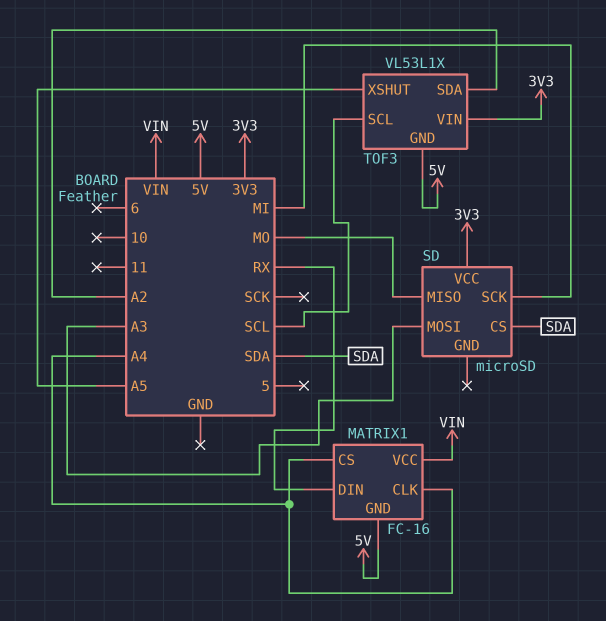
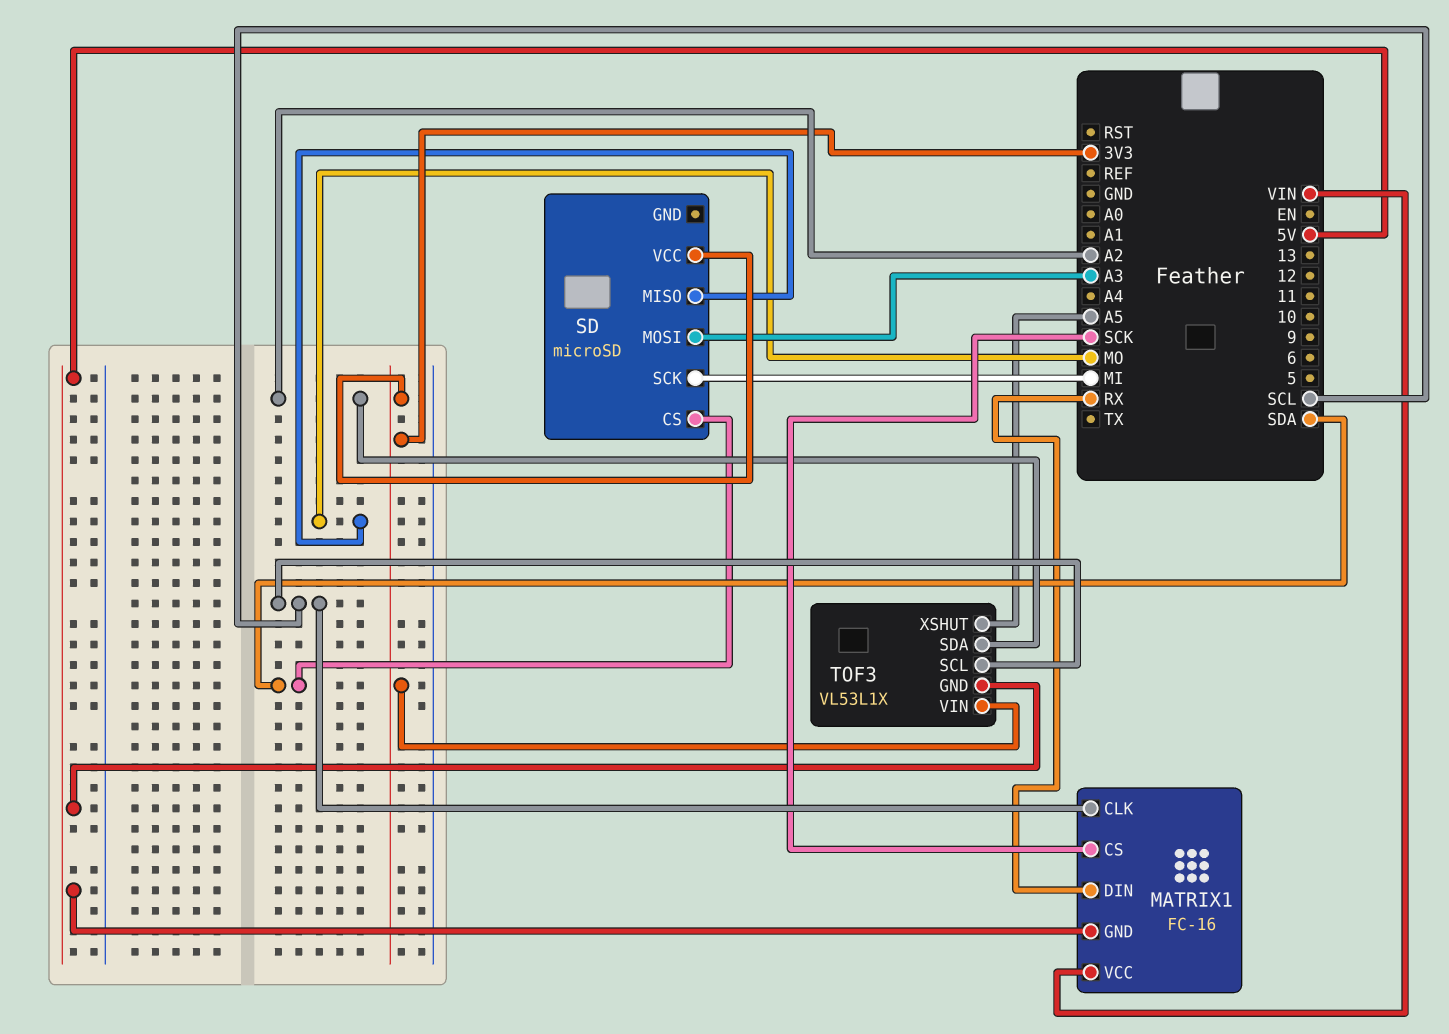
MATRIX1 pin CLK: A4 -> SCL
MATRIX1 pin CS: A4 -> SCK

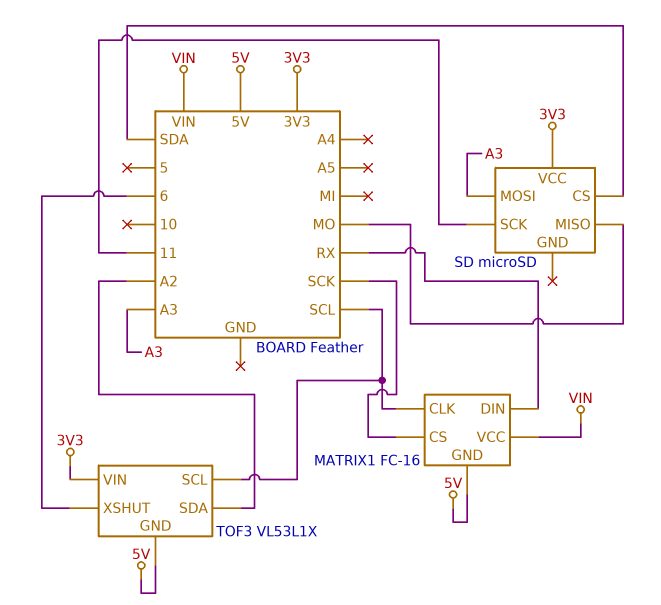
SD pin SCK: MI -> 11
TOF3 pin XSHUT: A5 -> 6

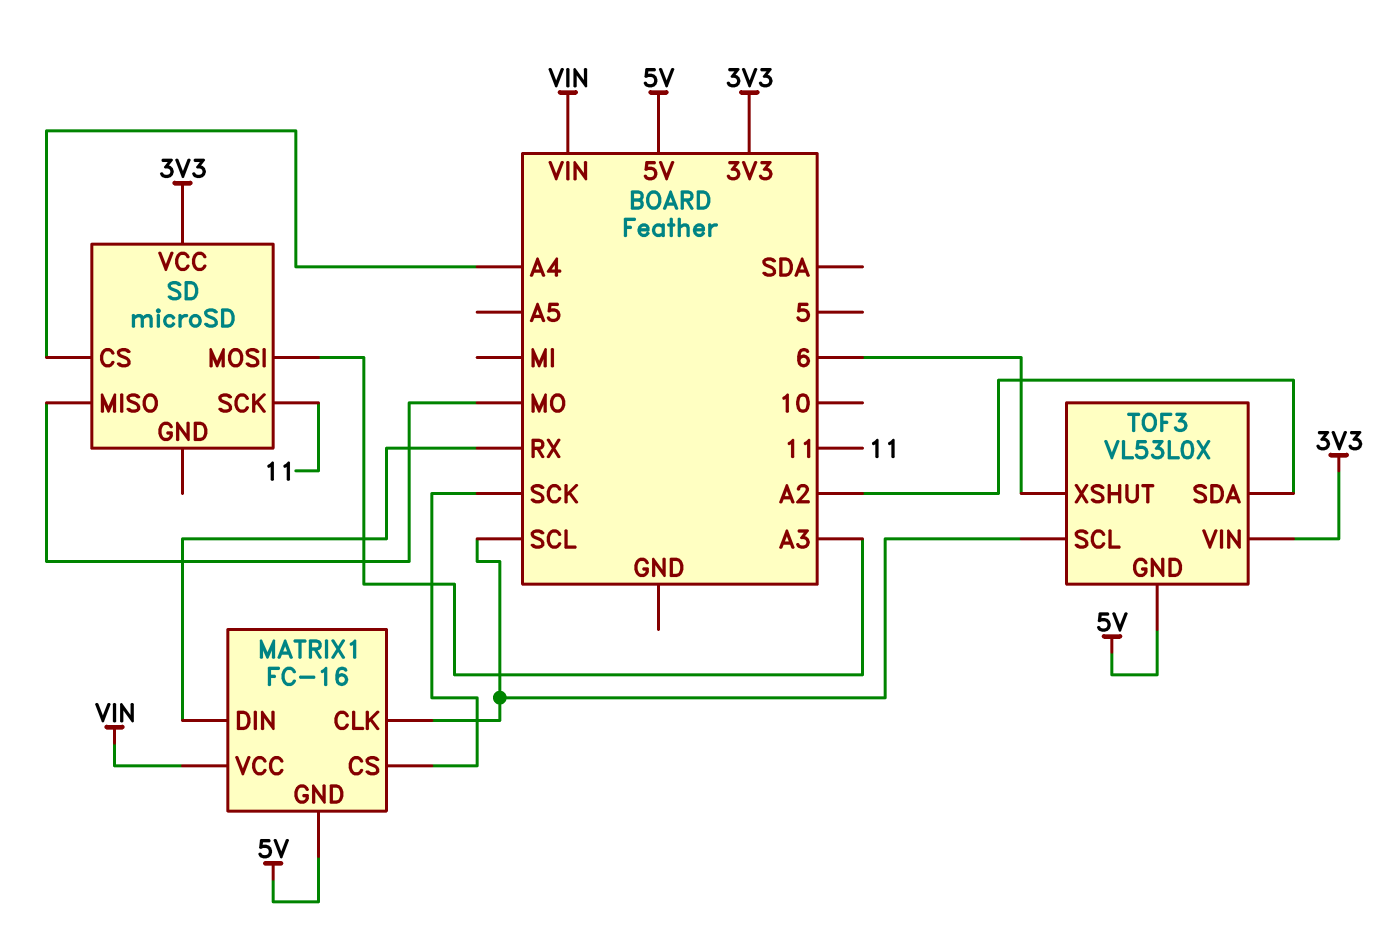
SD pin CS: SDA -> A4
TOF3: VL53L1X -> VL53L0X

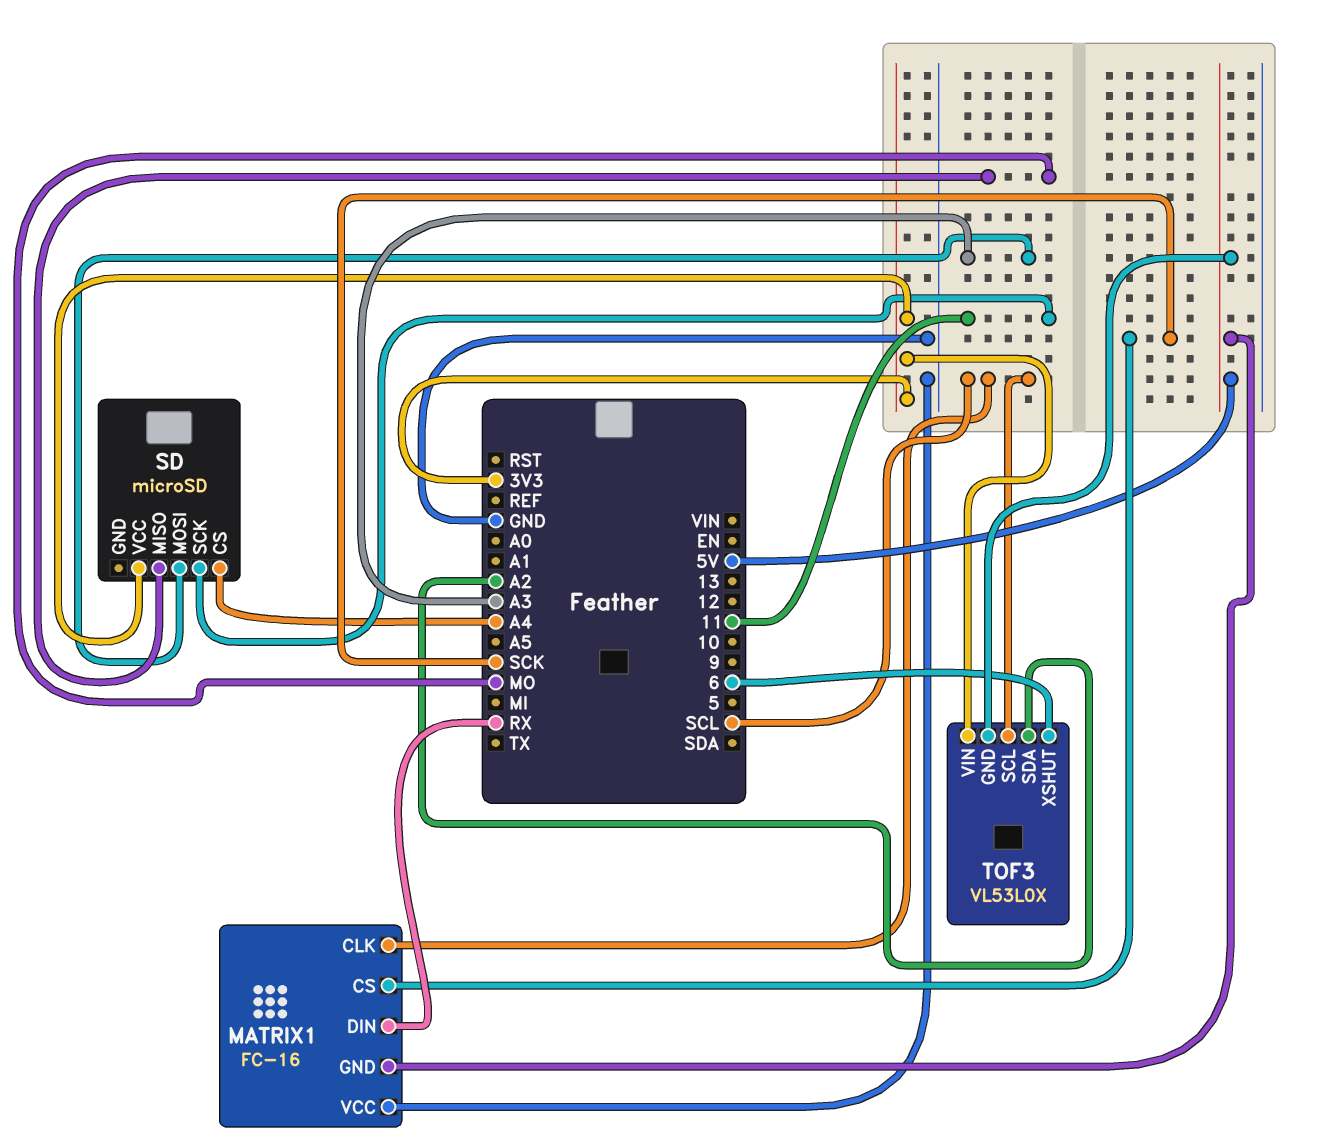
MATRIX1 pin VCC: VIN -> GND

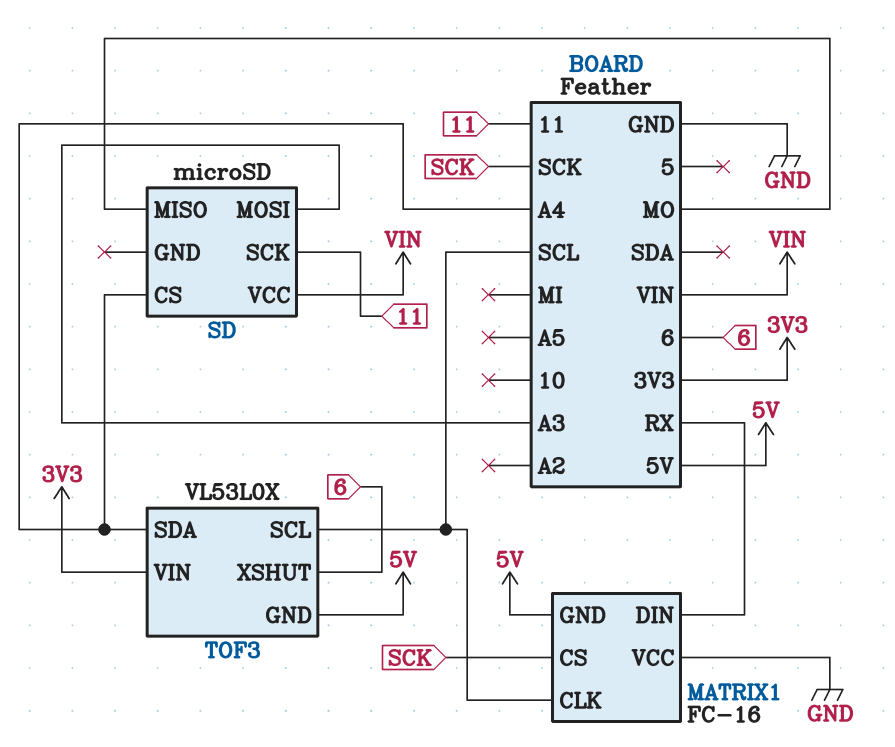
SD pin VCC: 3V3 -> VIN
TOF3 pin SDA: A2 -> A4

